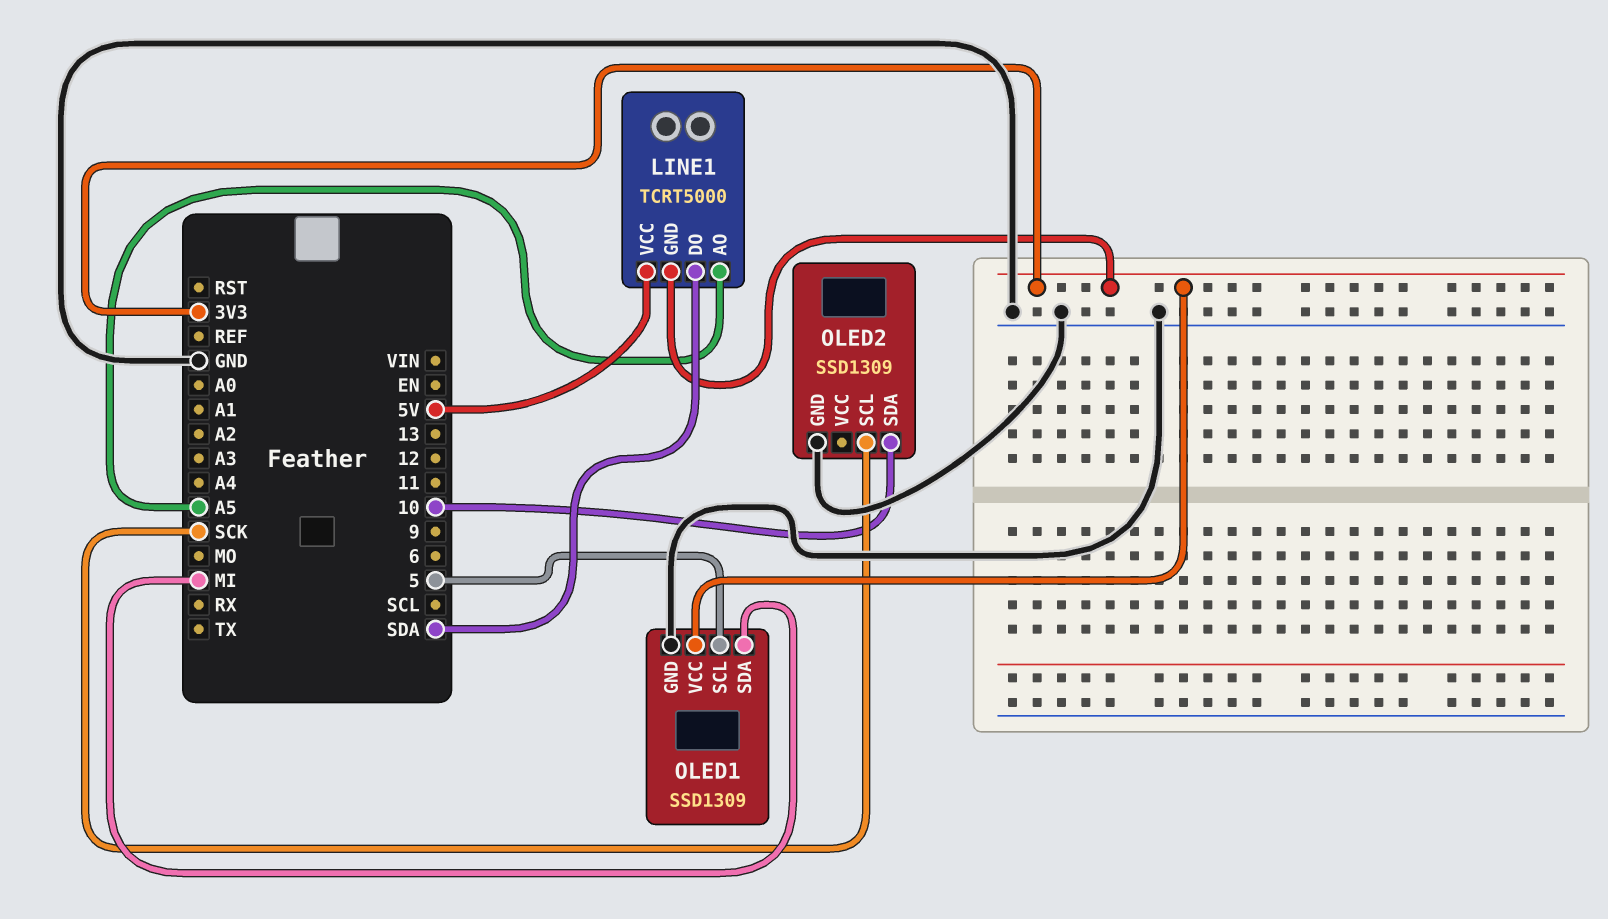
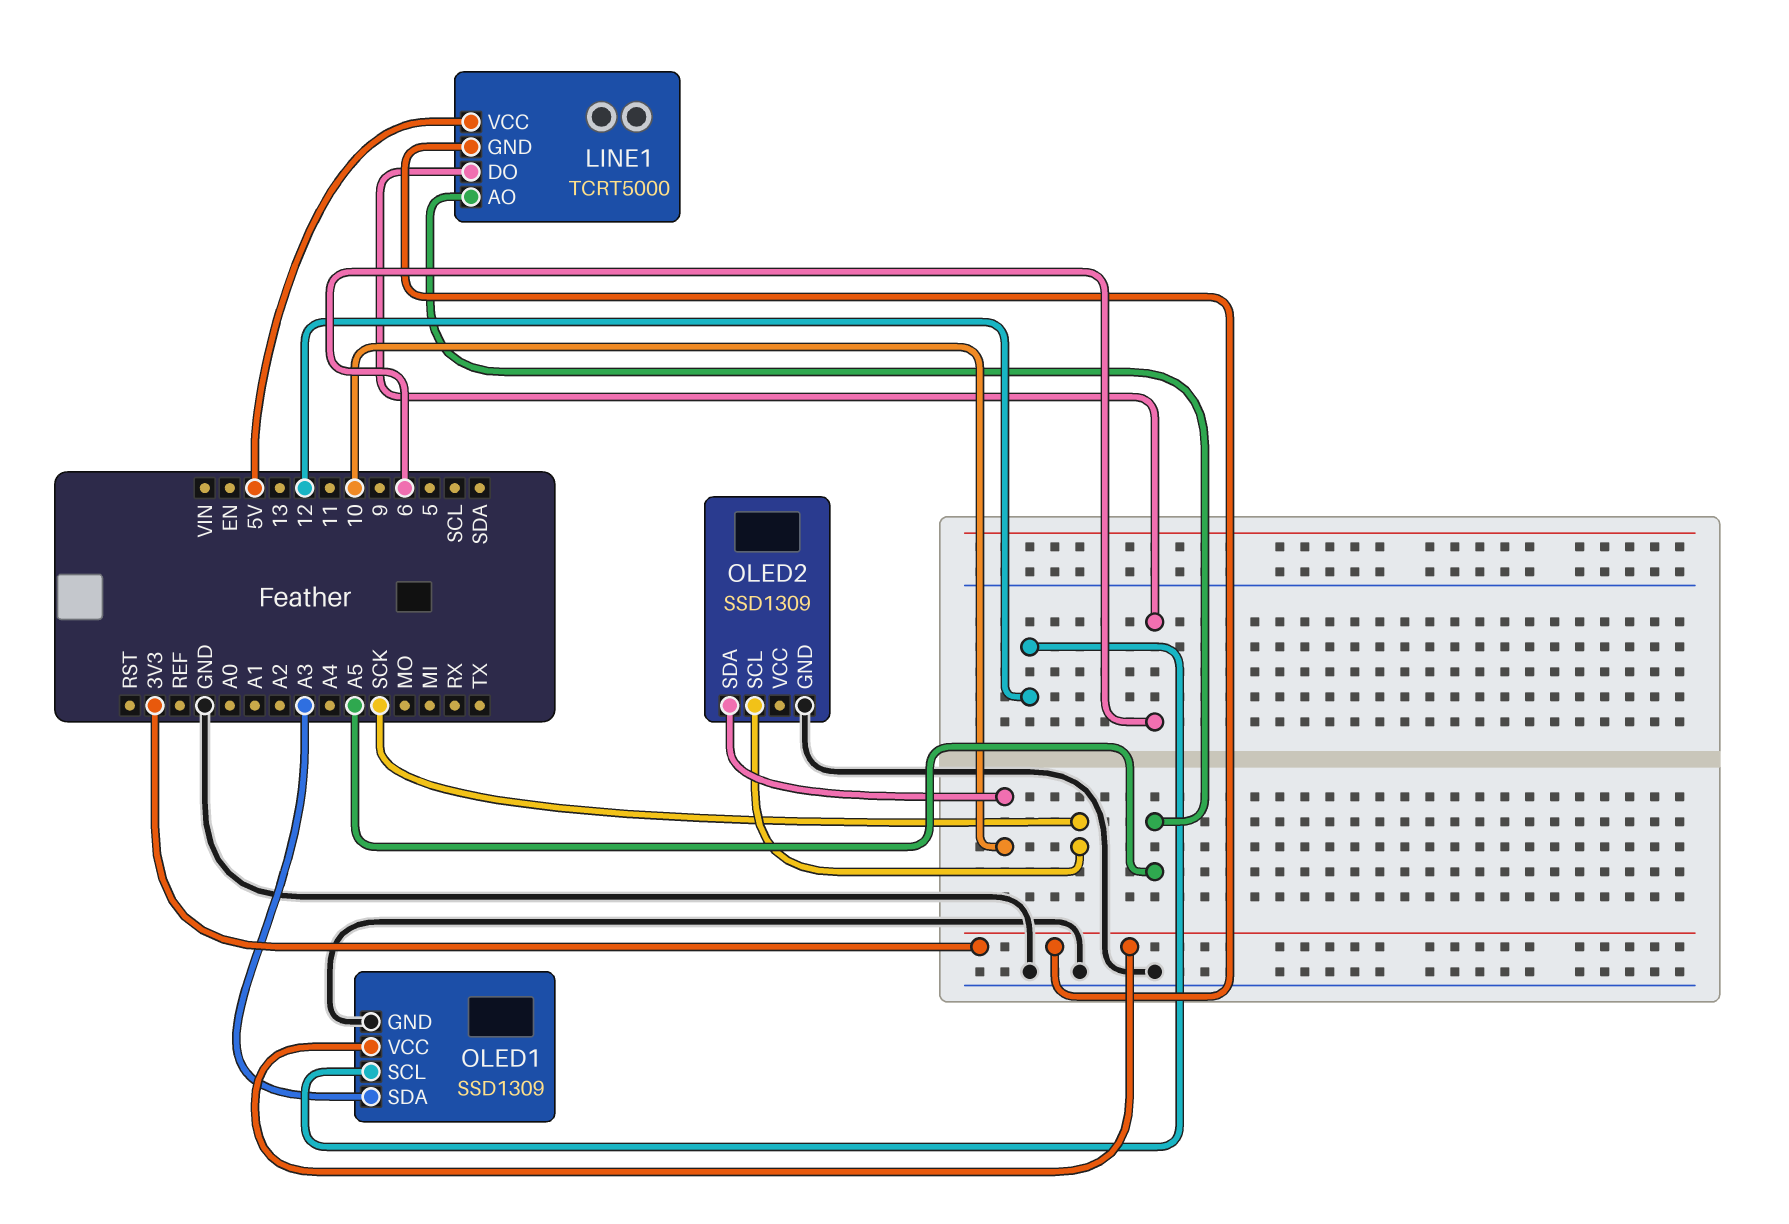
LINE1 pin DO: SDA -> 6
OLED1 pin SCL: 5 -> 12
OLED1 pin SDA: MI -> A3

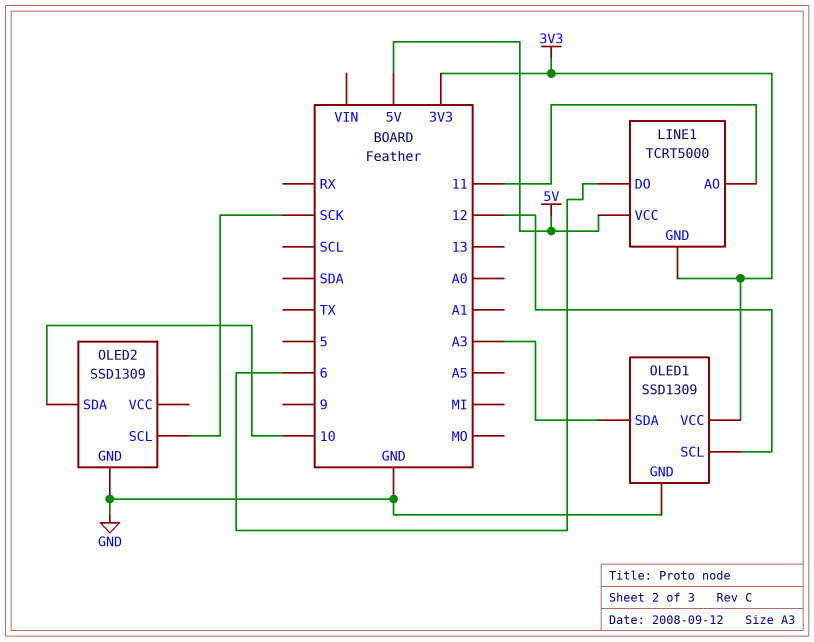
LINE1 pin AO: A5 -> 11

